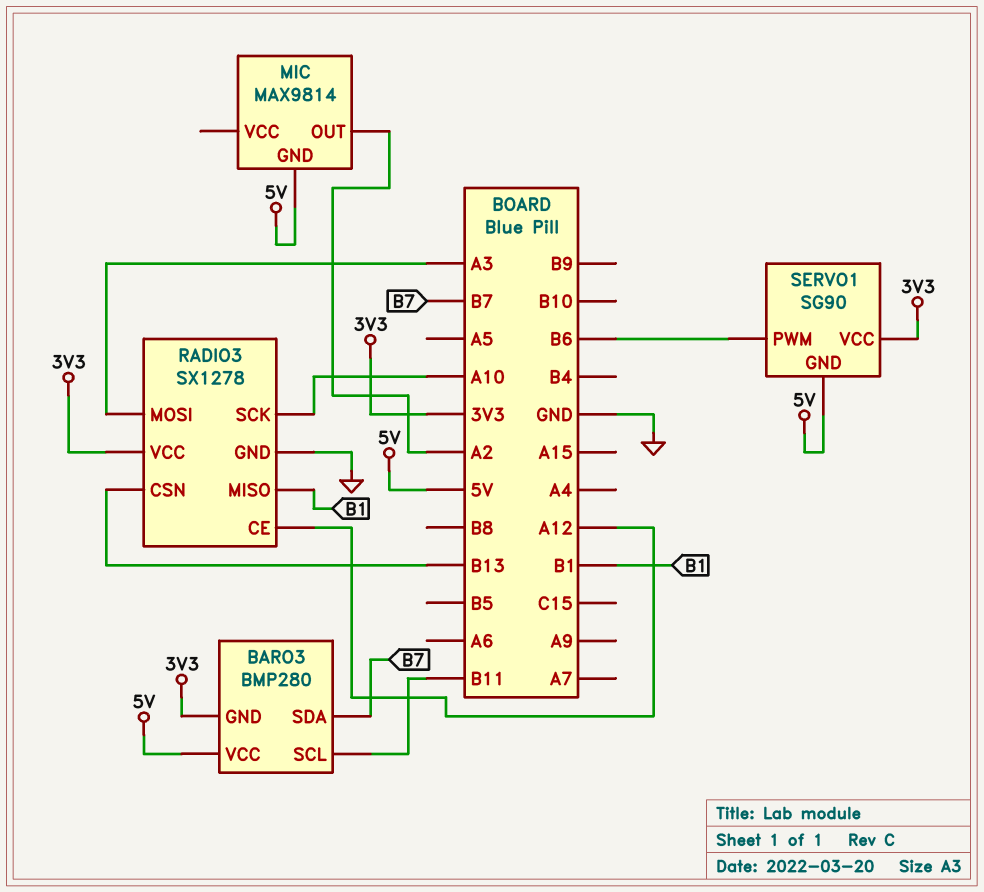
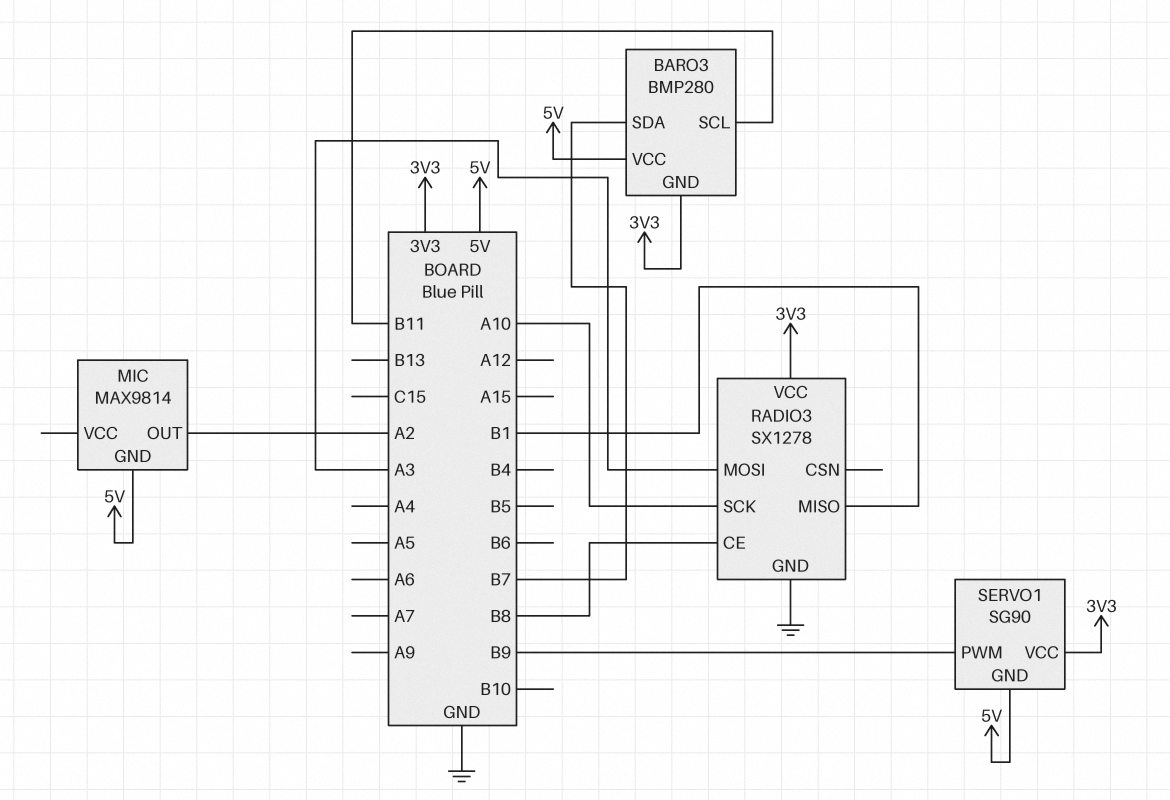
RADIO3 pin CE: A12 -> B8
RADIO3 pin CSN: B13 -> none
SERVO1 pin PWM: B6 -> B9

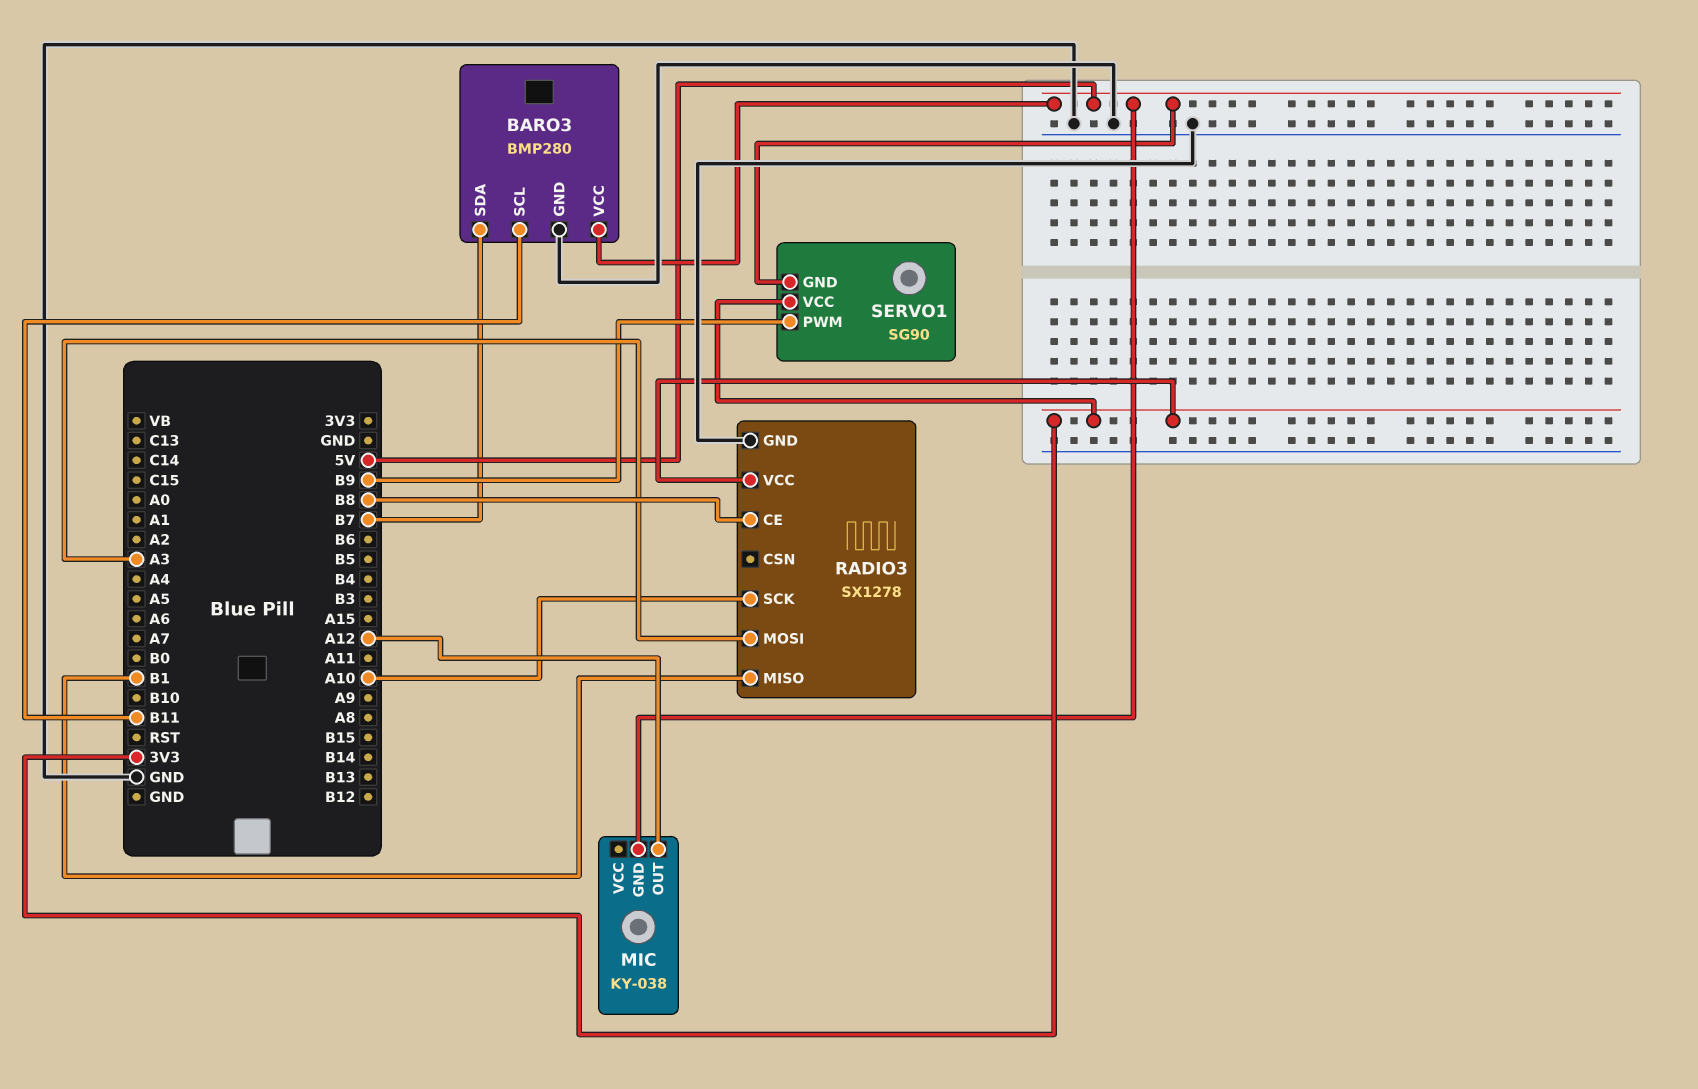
BARO3 pin GND: 3V3 -> GND
MIC: MAX9814 -> KY-038
MIC pin OUT: A2 -> A12

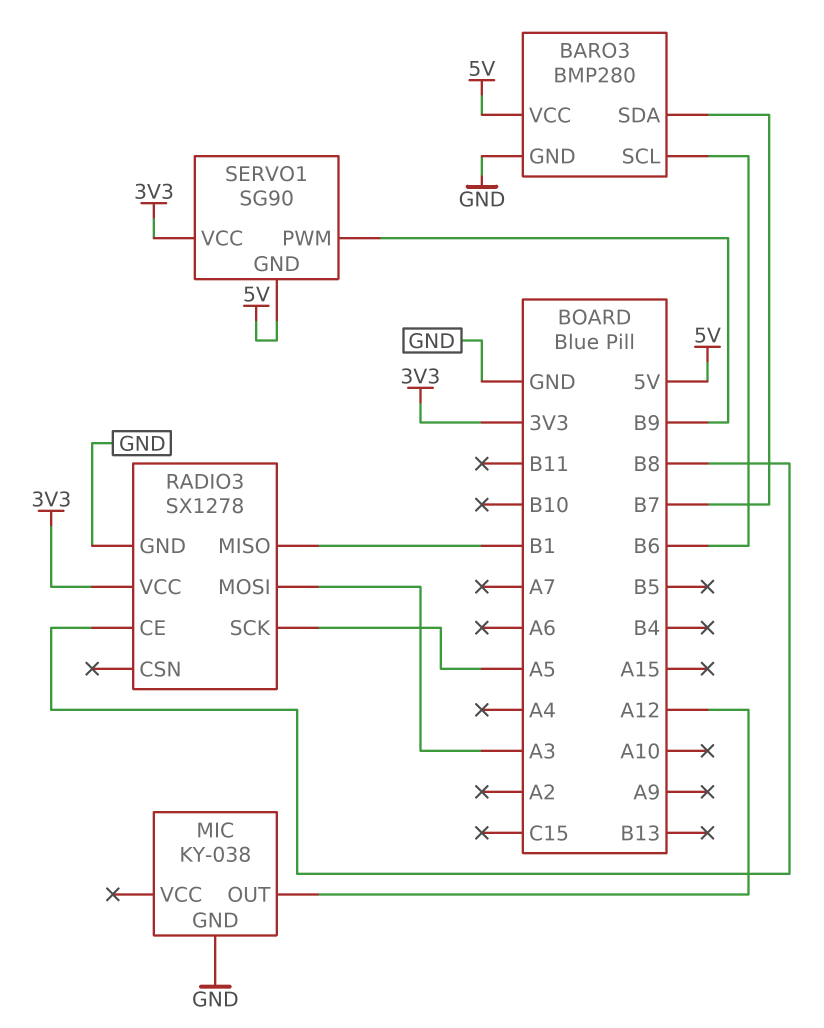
BARO3 pin SCL: B11 -> B6
MIC pin GND: 5V -> GND
RADIO3 pin SCK: A10 -> A5

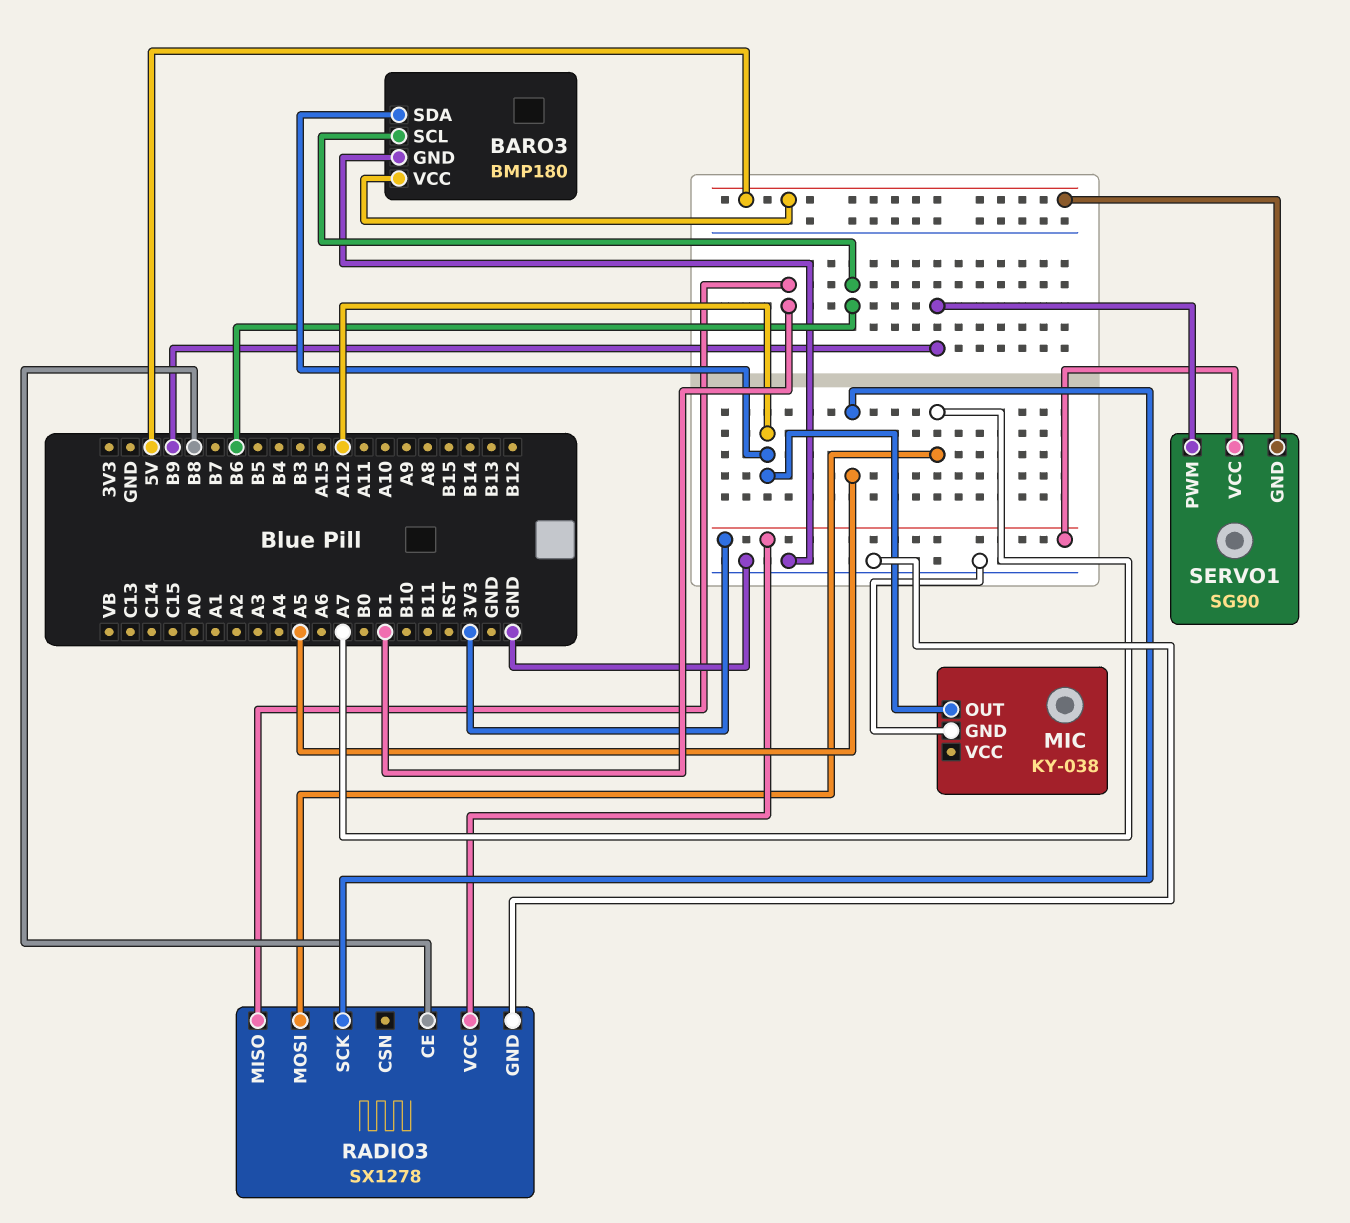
BARO3: BMP280 -> BMP180
BARO3 pin SDA: B7 -> A12
RADIO3 pin MOSI: A3 -> A7

